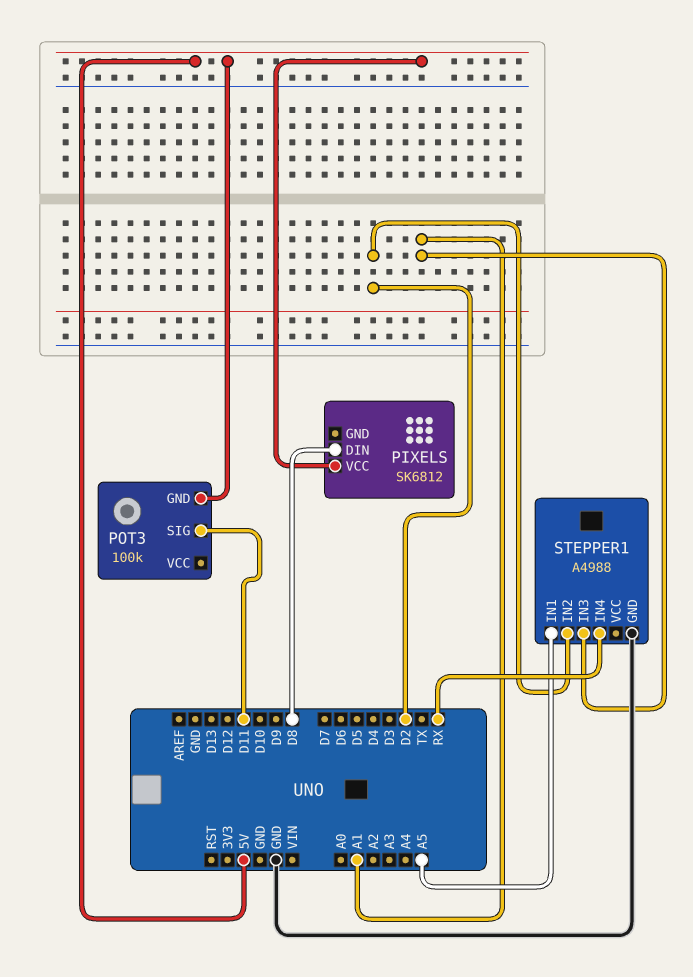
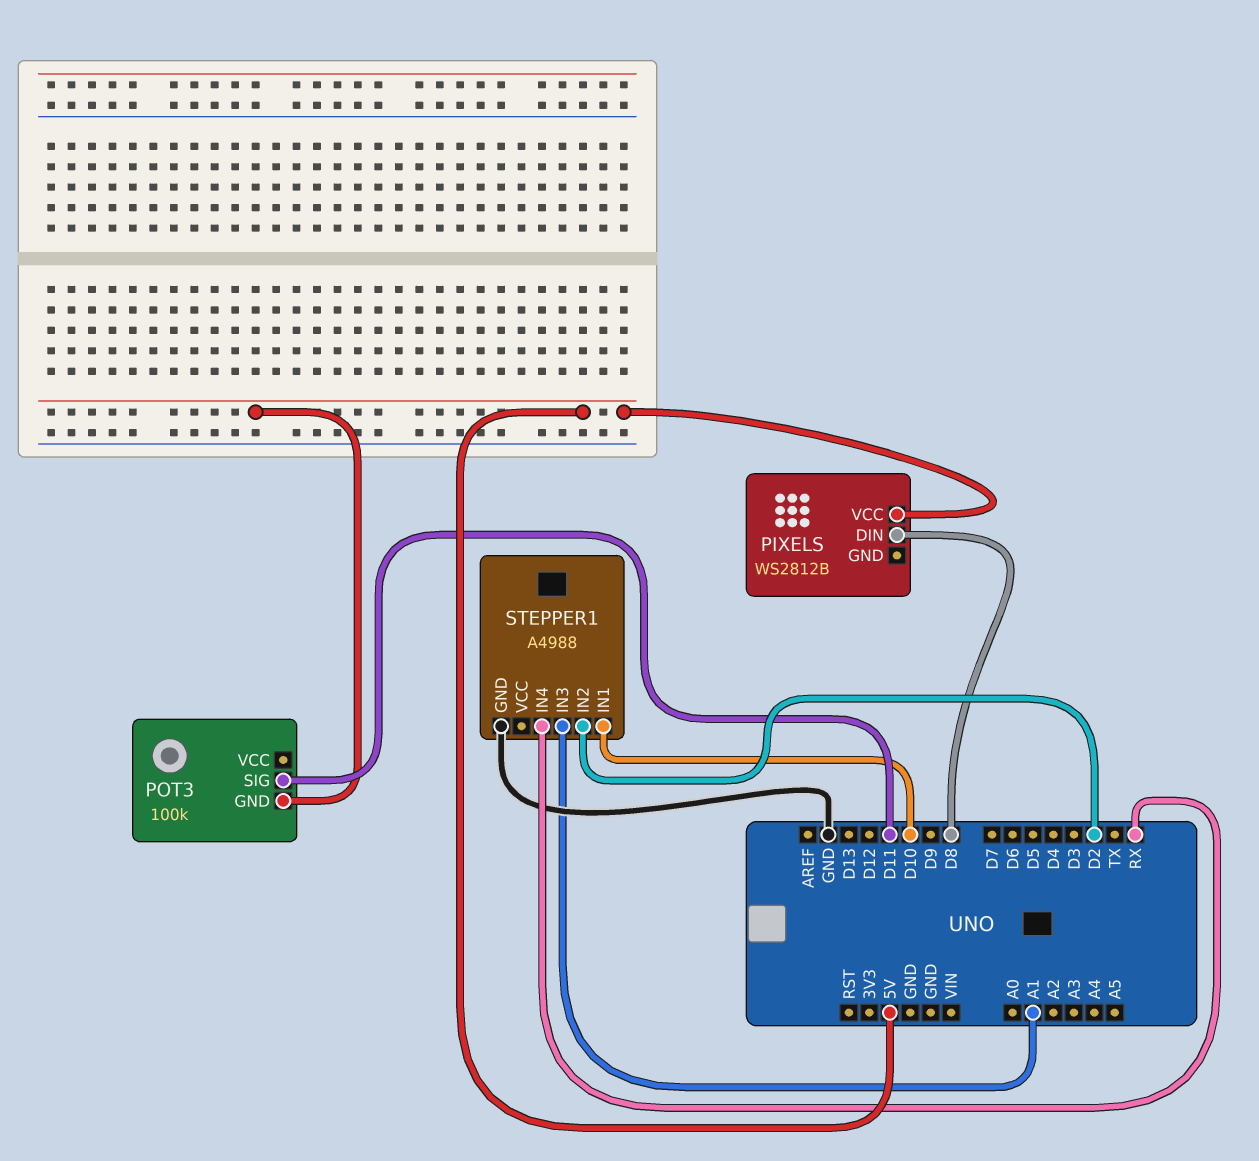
PIXELS: SK6812 -> WS2812B
STEPPER1 pin IN1: A5 -> D10

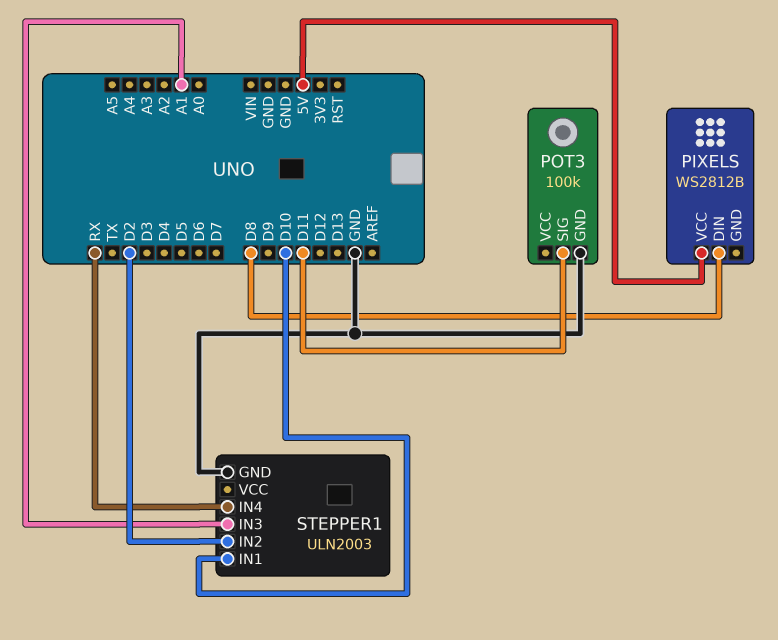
POT3 pin GND: 5V -> GND
STEPPER1: A4988 -> ULN2003

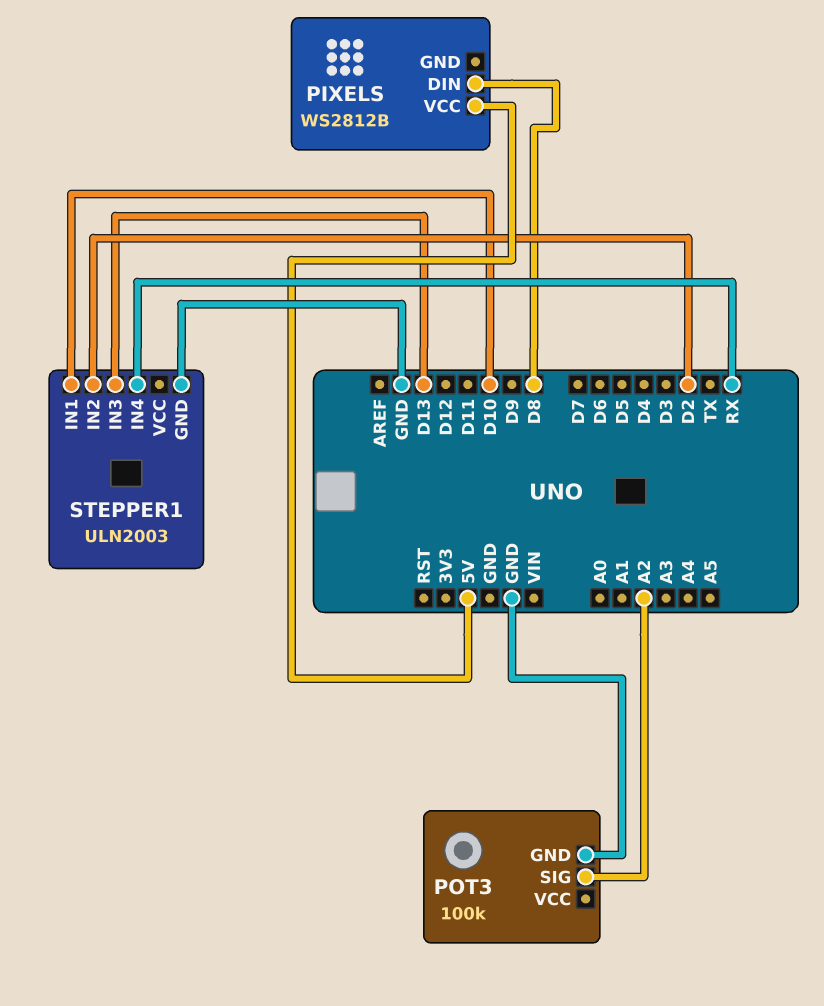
POT3 pin SIG: D11 -> A2
STEPPER1 pin IN3: A1 -> D13

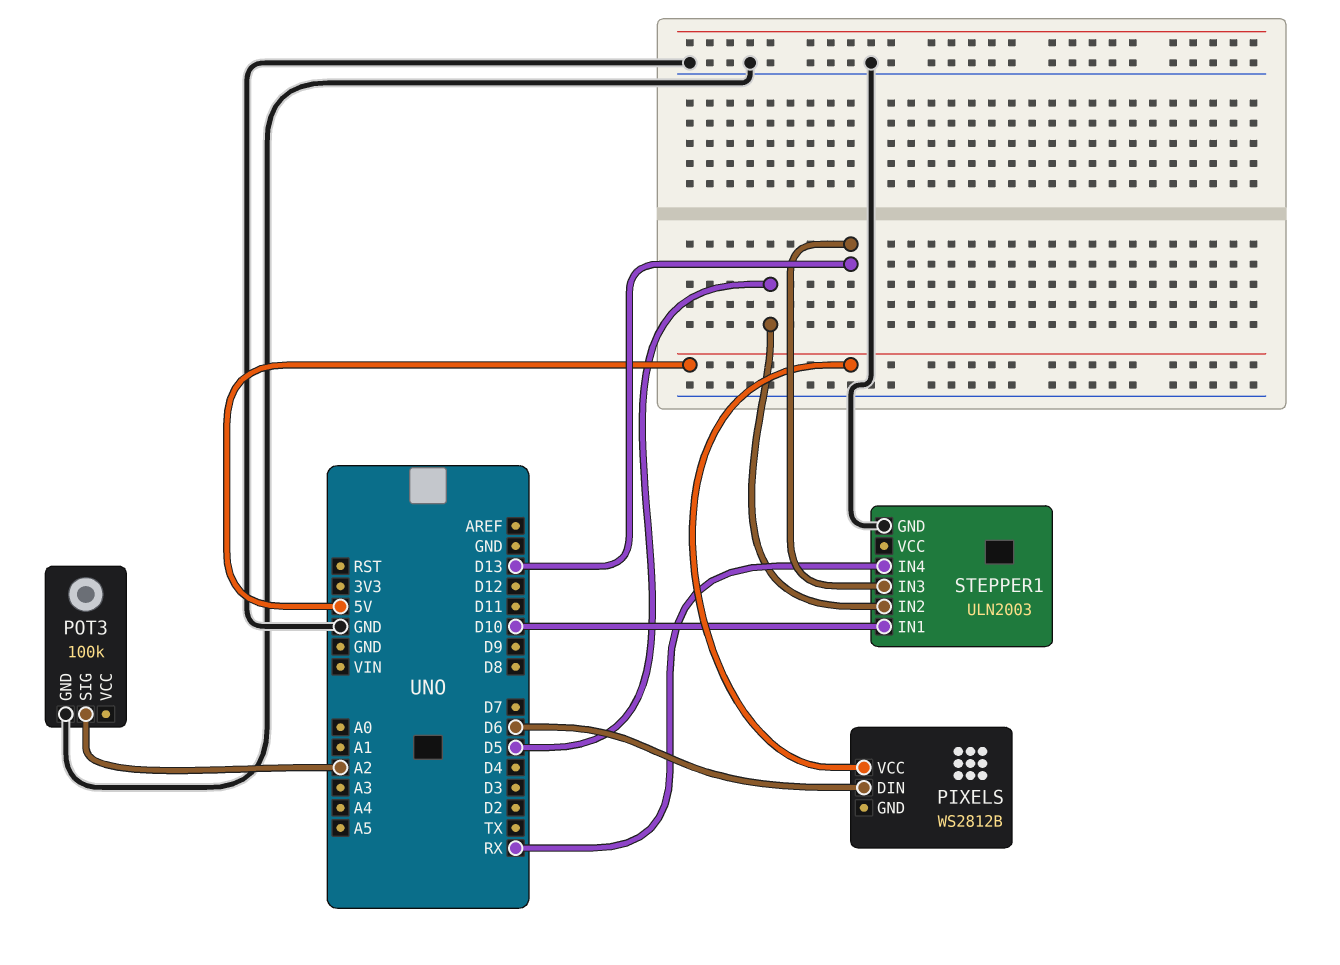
PIXELS pin DIN: D8 -> D6
STEPPER1 pin IN2: D2 -> D5

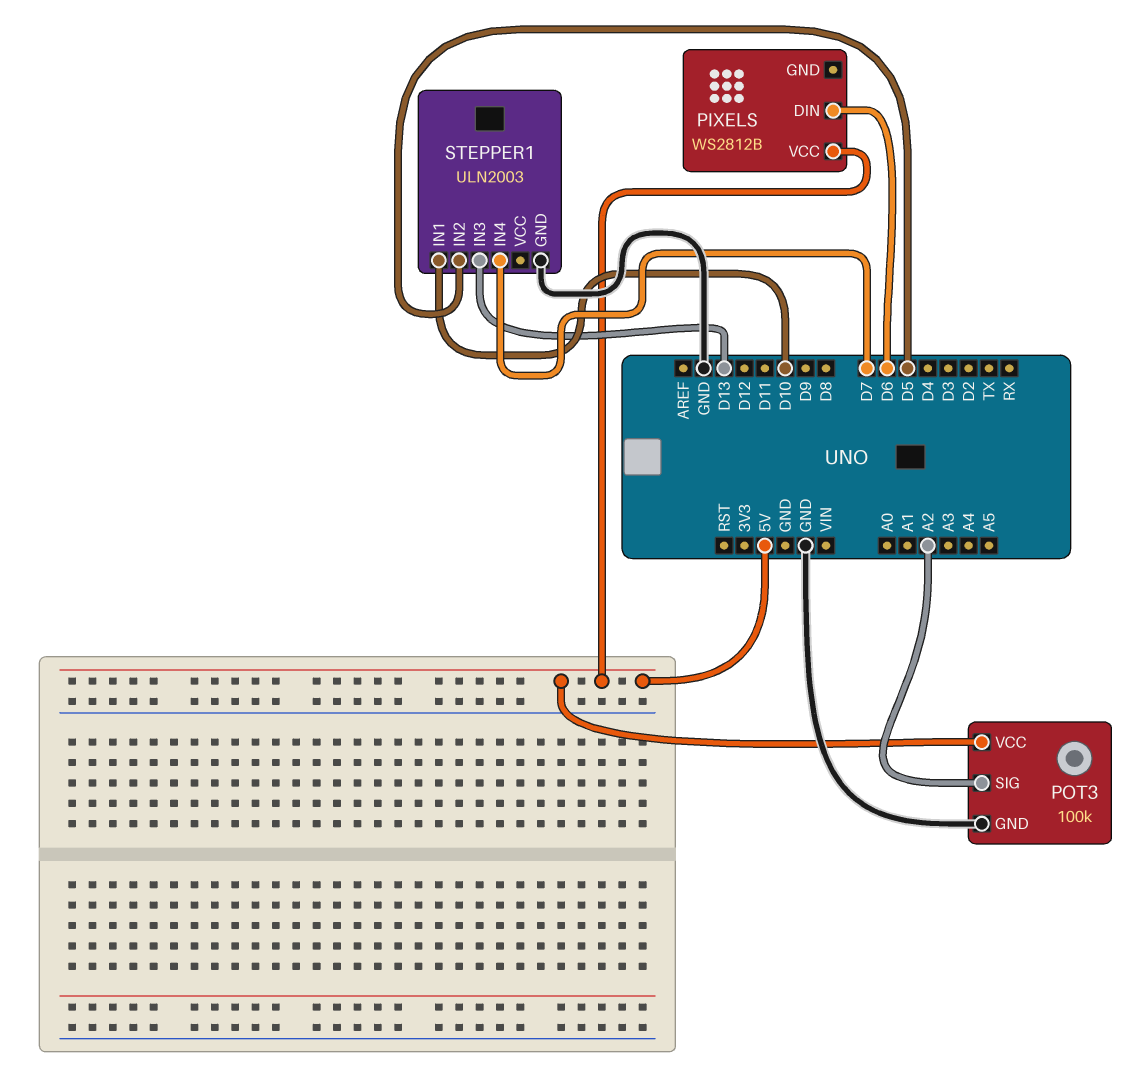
POT3 pin VCC: none -> 5V
STEPPER1 pin IN4: RX -> D7

